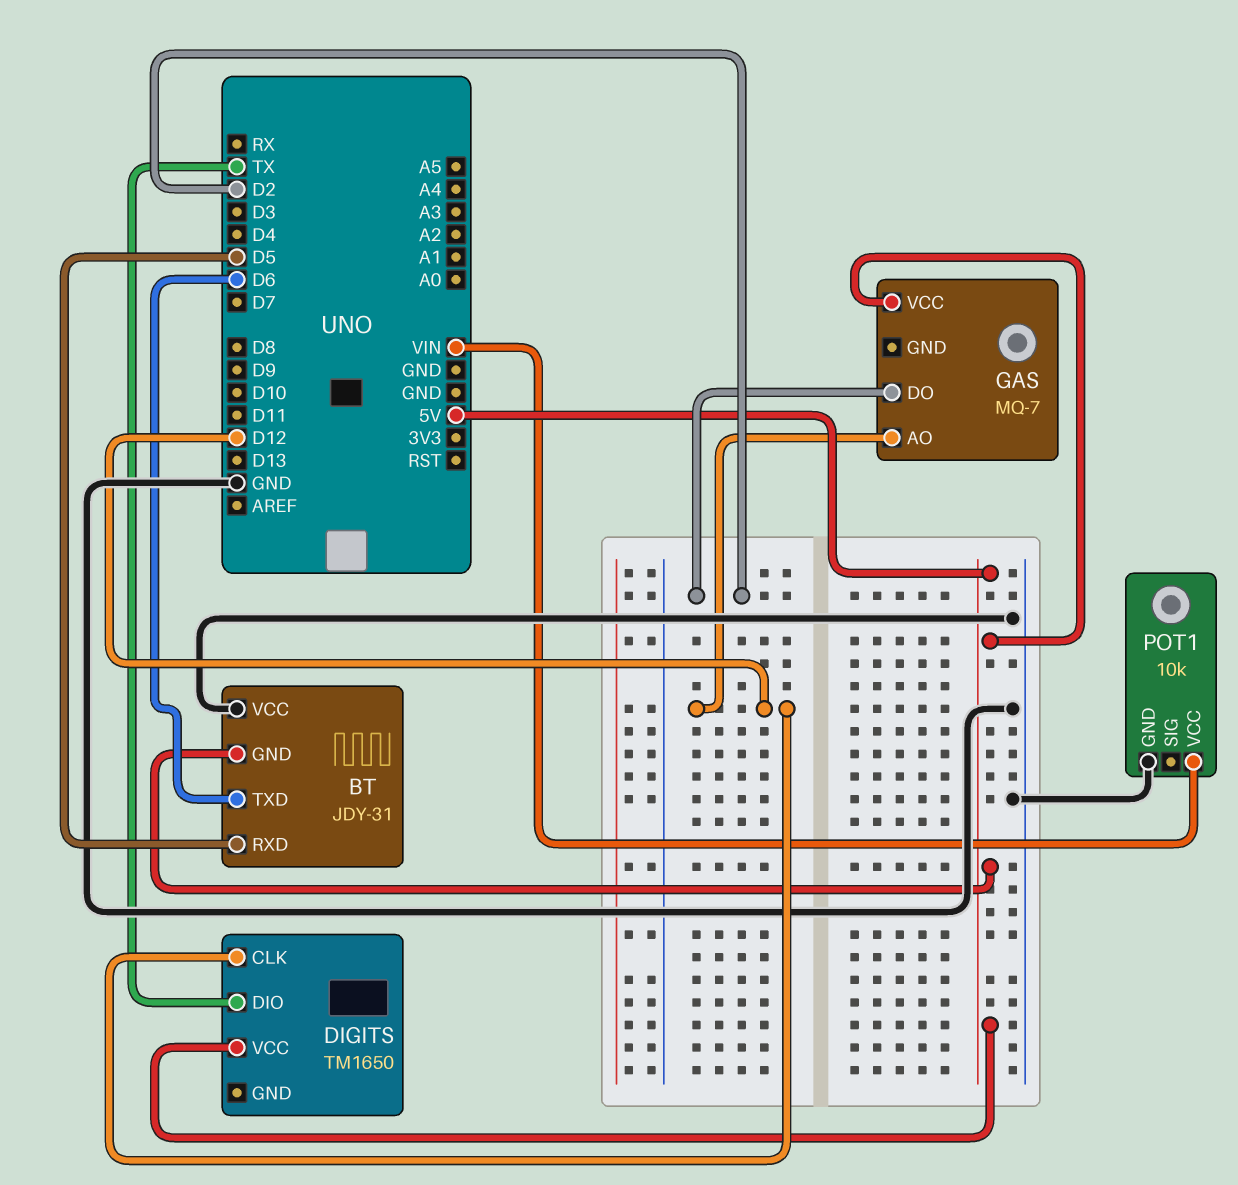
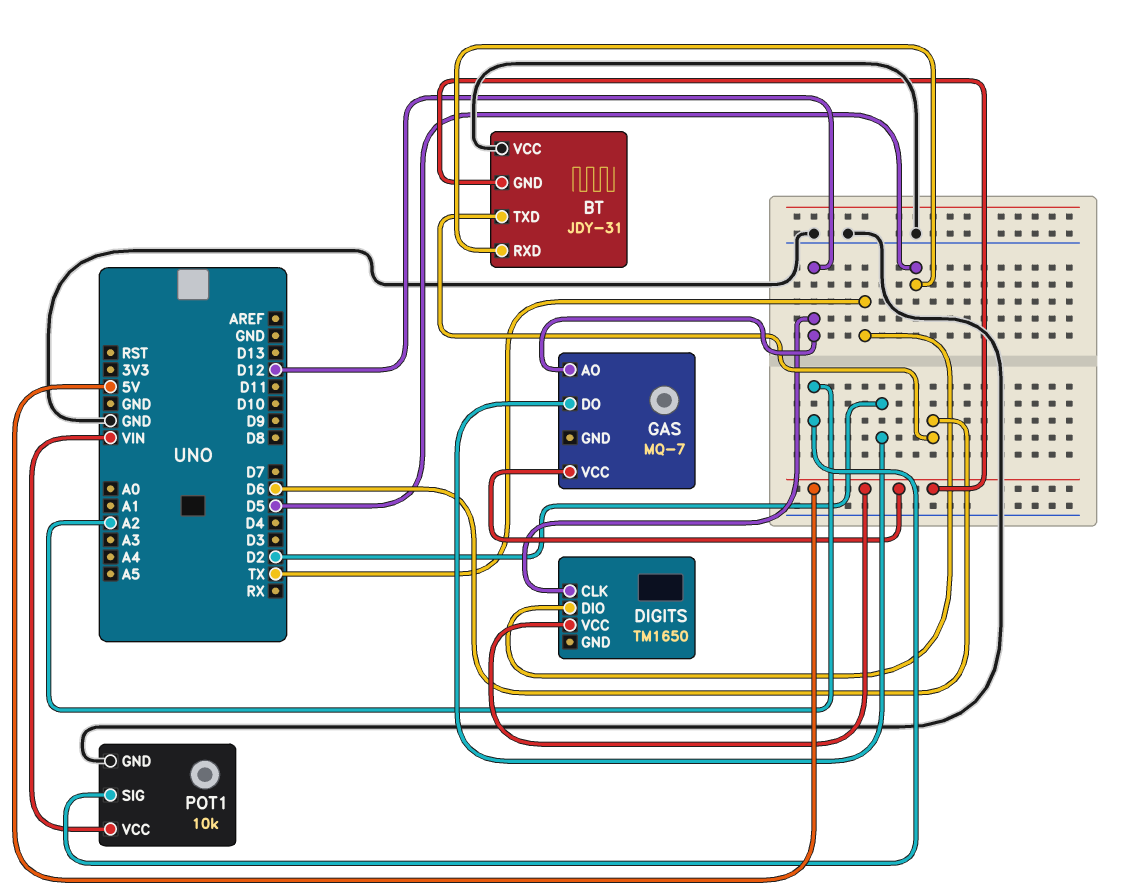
POT1 pin SIG: none -> A2

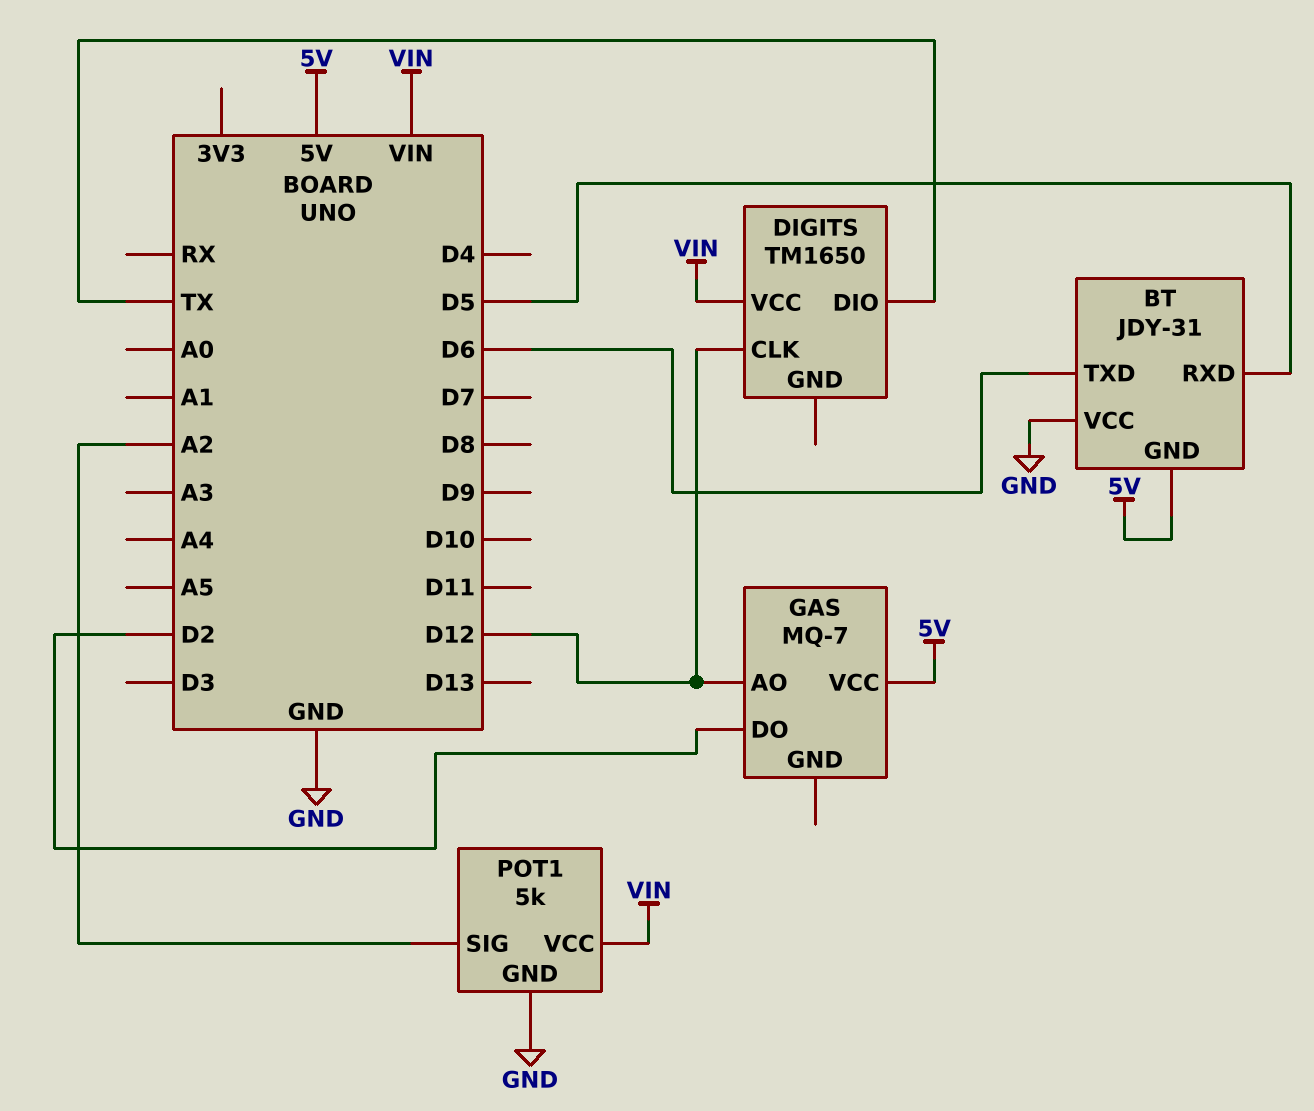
DIGITS pin VCC: 5V -> VIN
POT1: 10k -> 5k

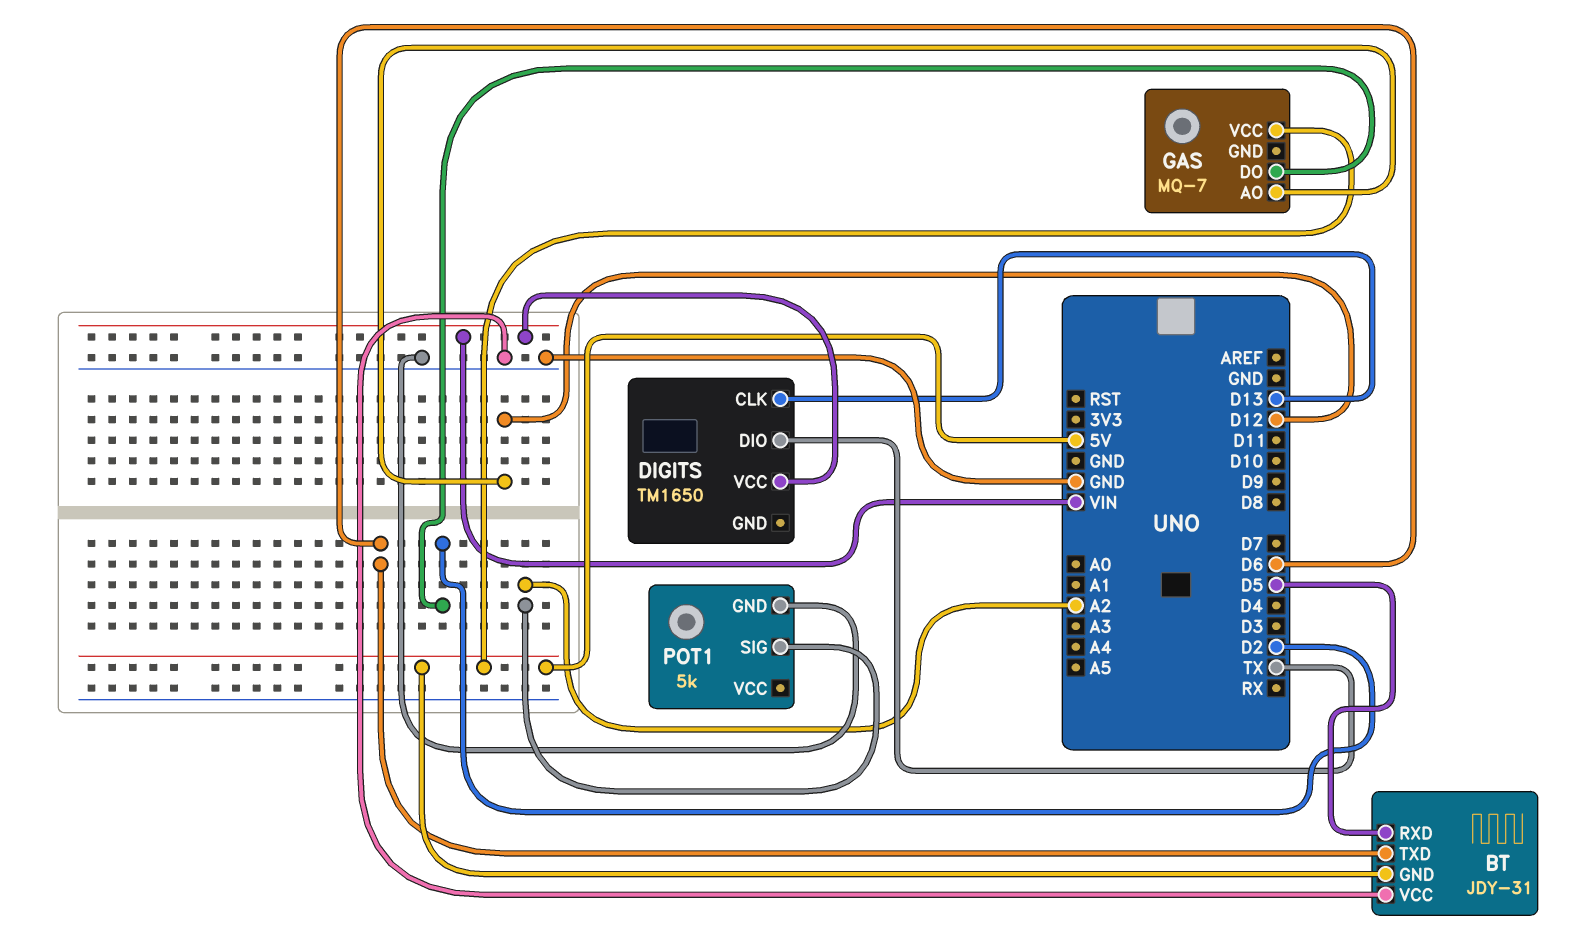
DIGITS pin CLK: D12 -> D13
POT1 pin VCC: VIN -> none

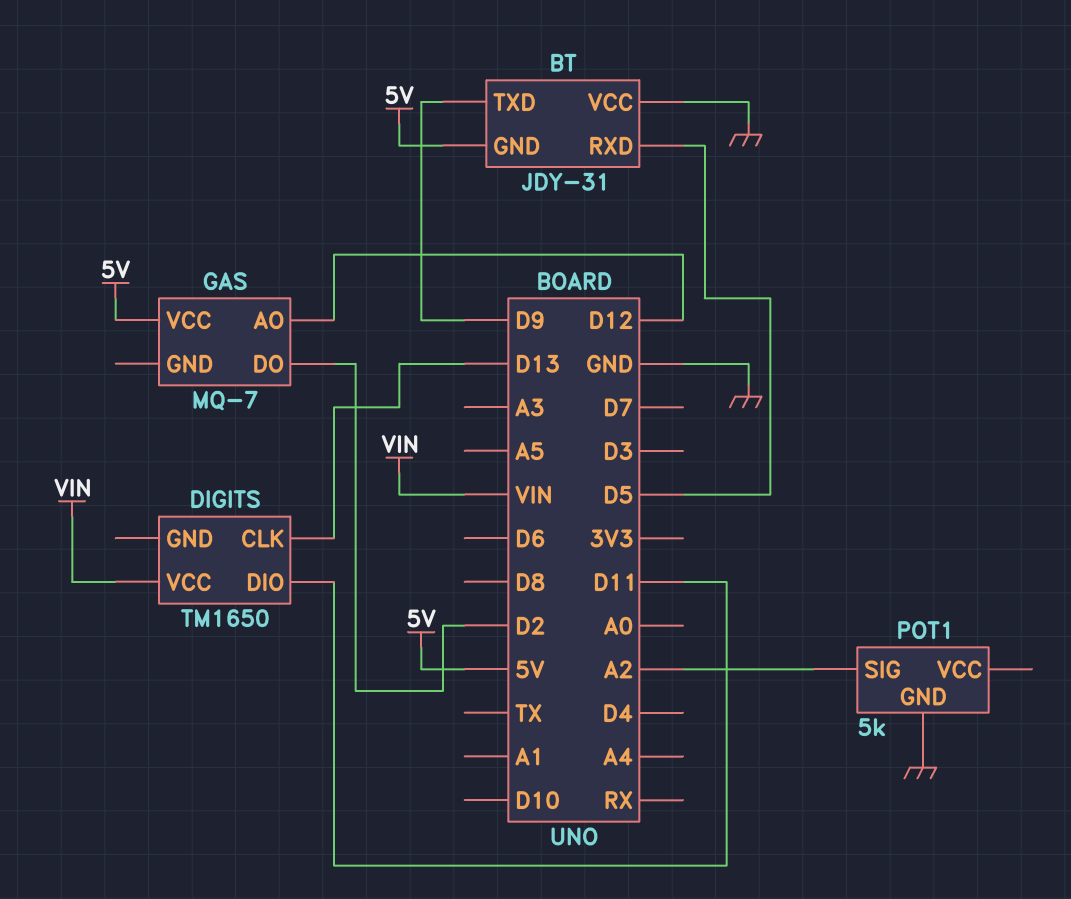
BT pin TXD: D6 -> D9
DIGITS pin DIO: TX -> D11

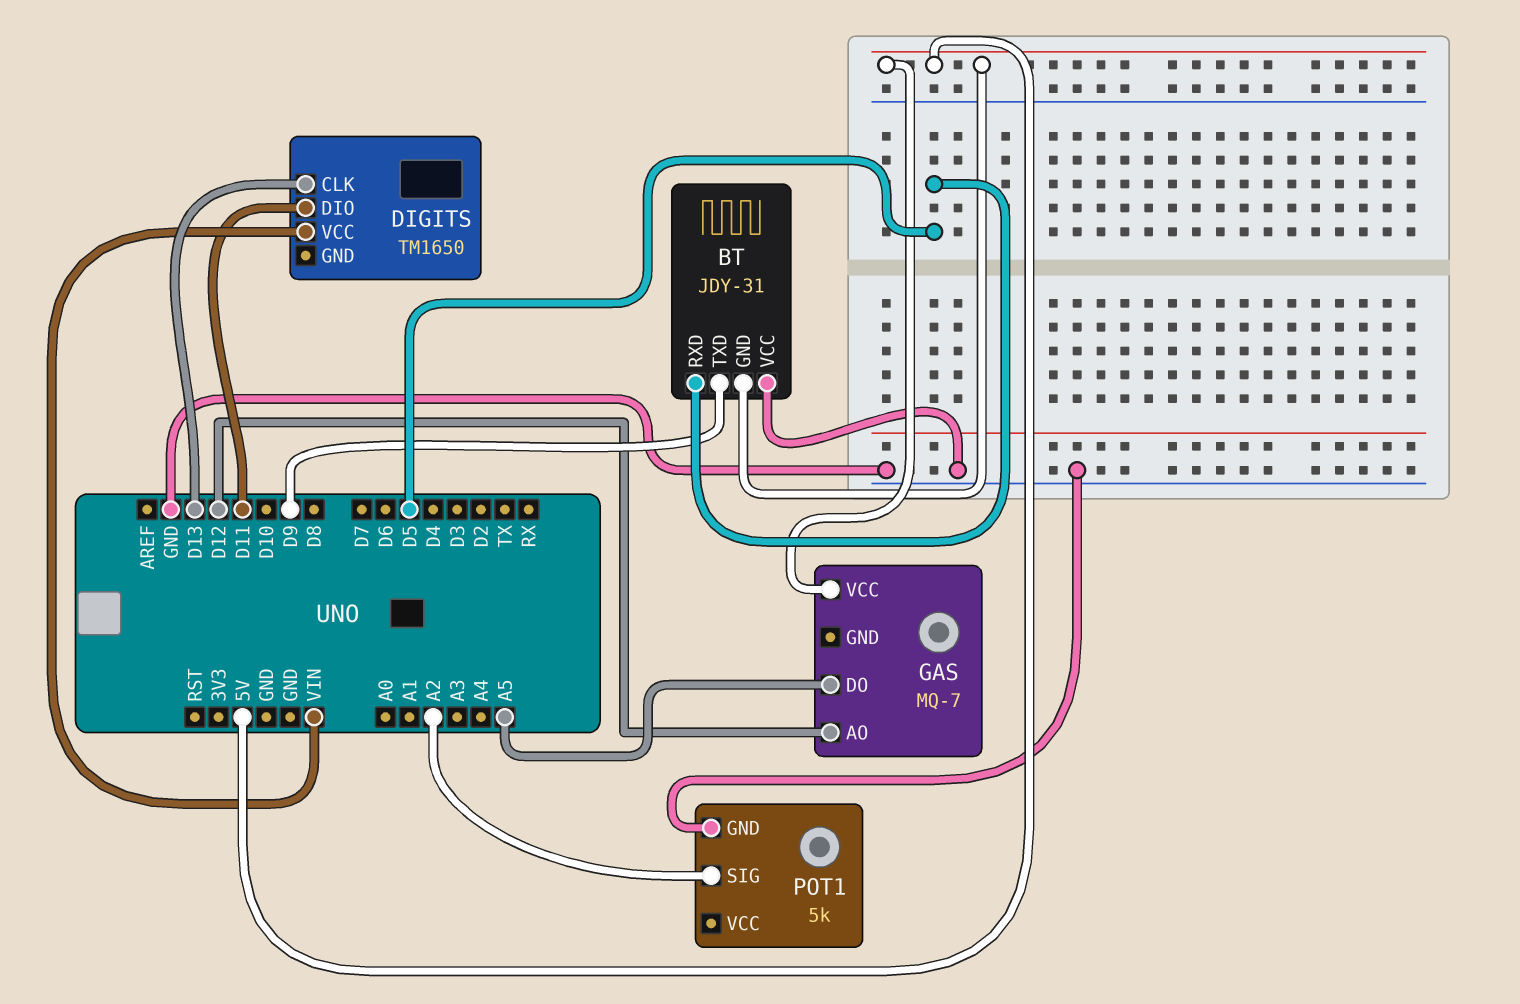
GAS pin DO: D2 -> A5

